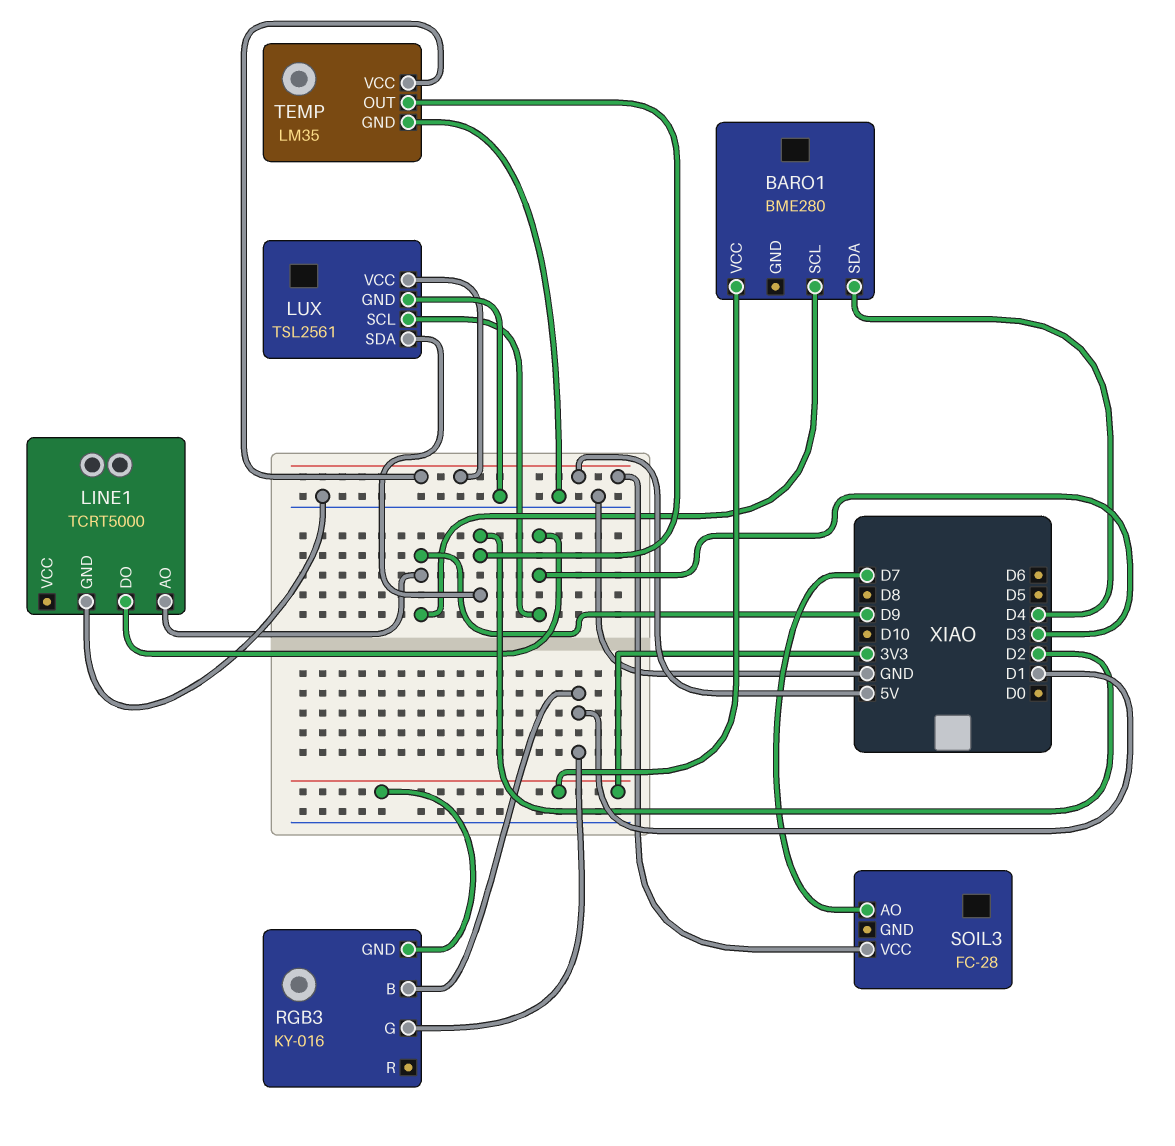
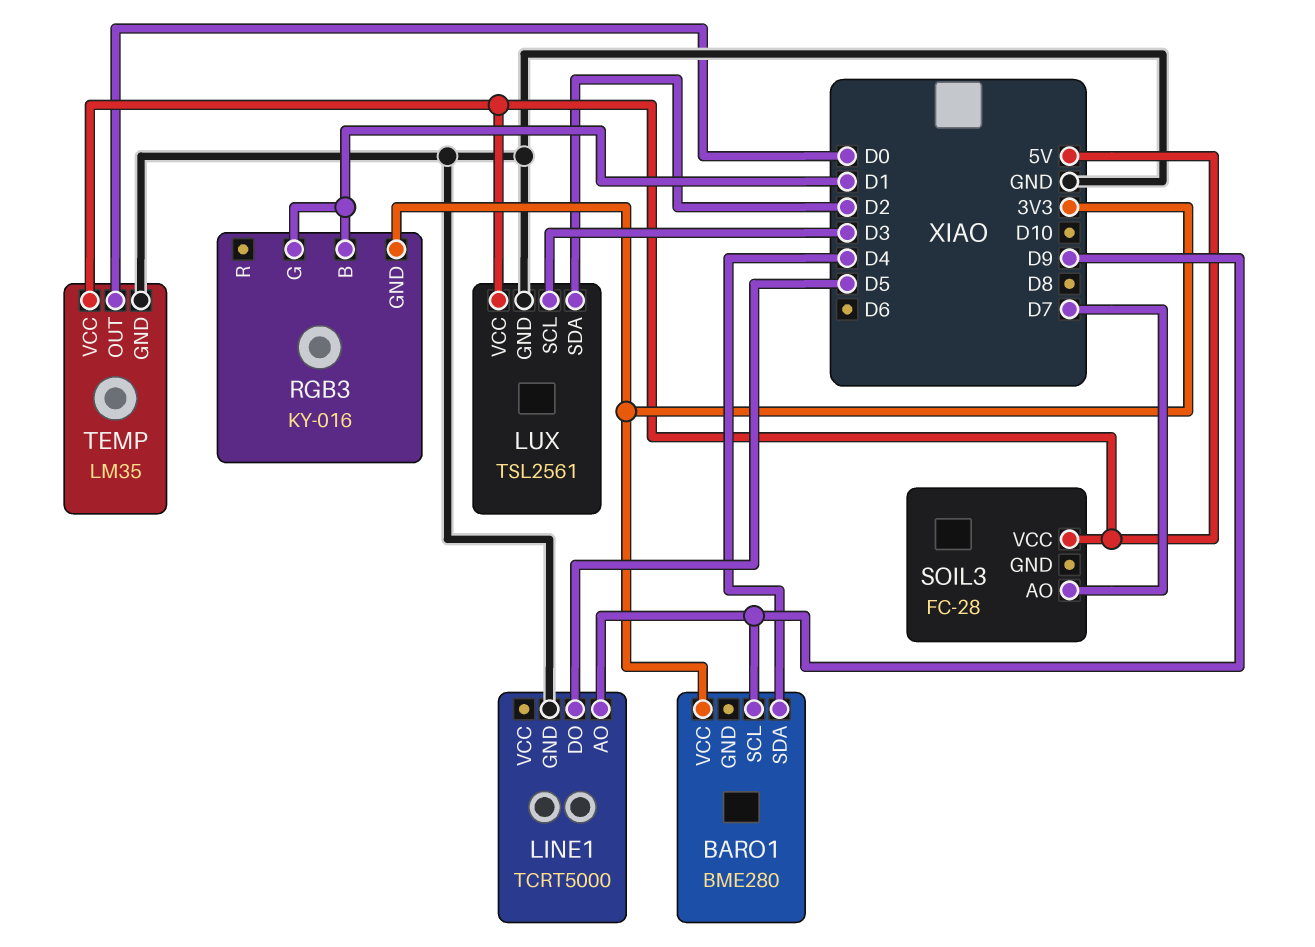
LINE1 pin DO: D3 -> D5
TEMP pin OUT: D2 -> D0

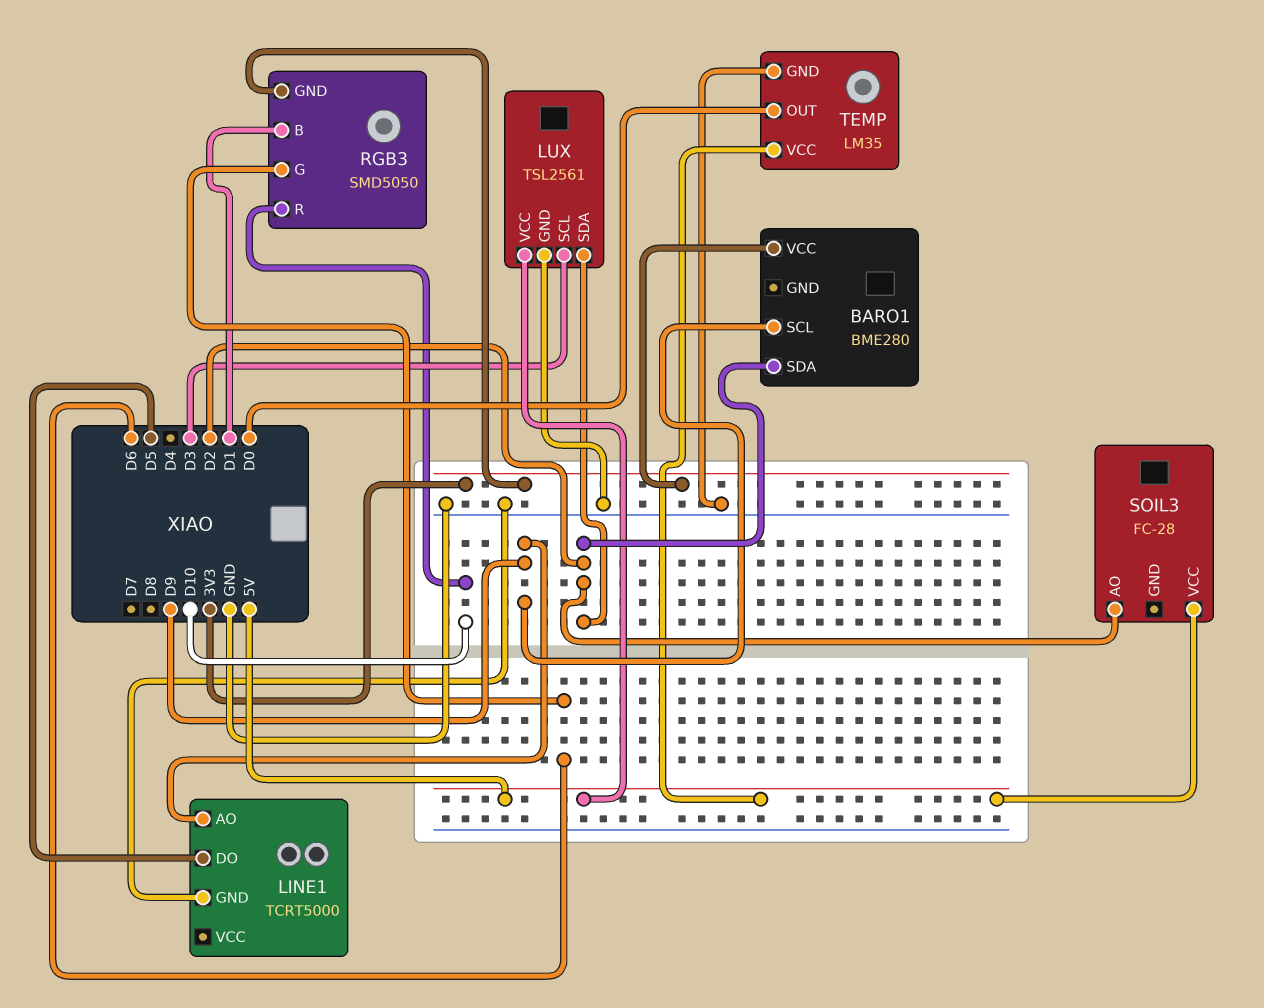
BARO1 pin SDA: D4 -> D2
RGB3: KY-016 -> SMD5050
RGB3 pin G: D1 -> D6
RGB3 pin R: none -> D10
SOIL3 pin AO: D7 -> D2

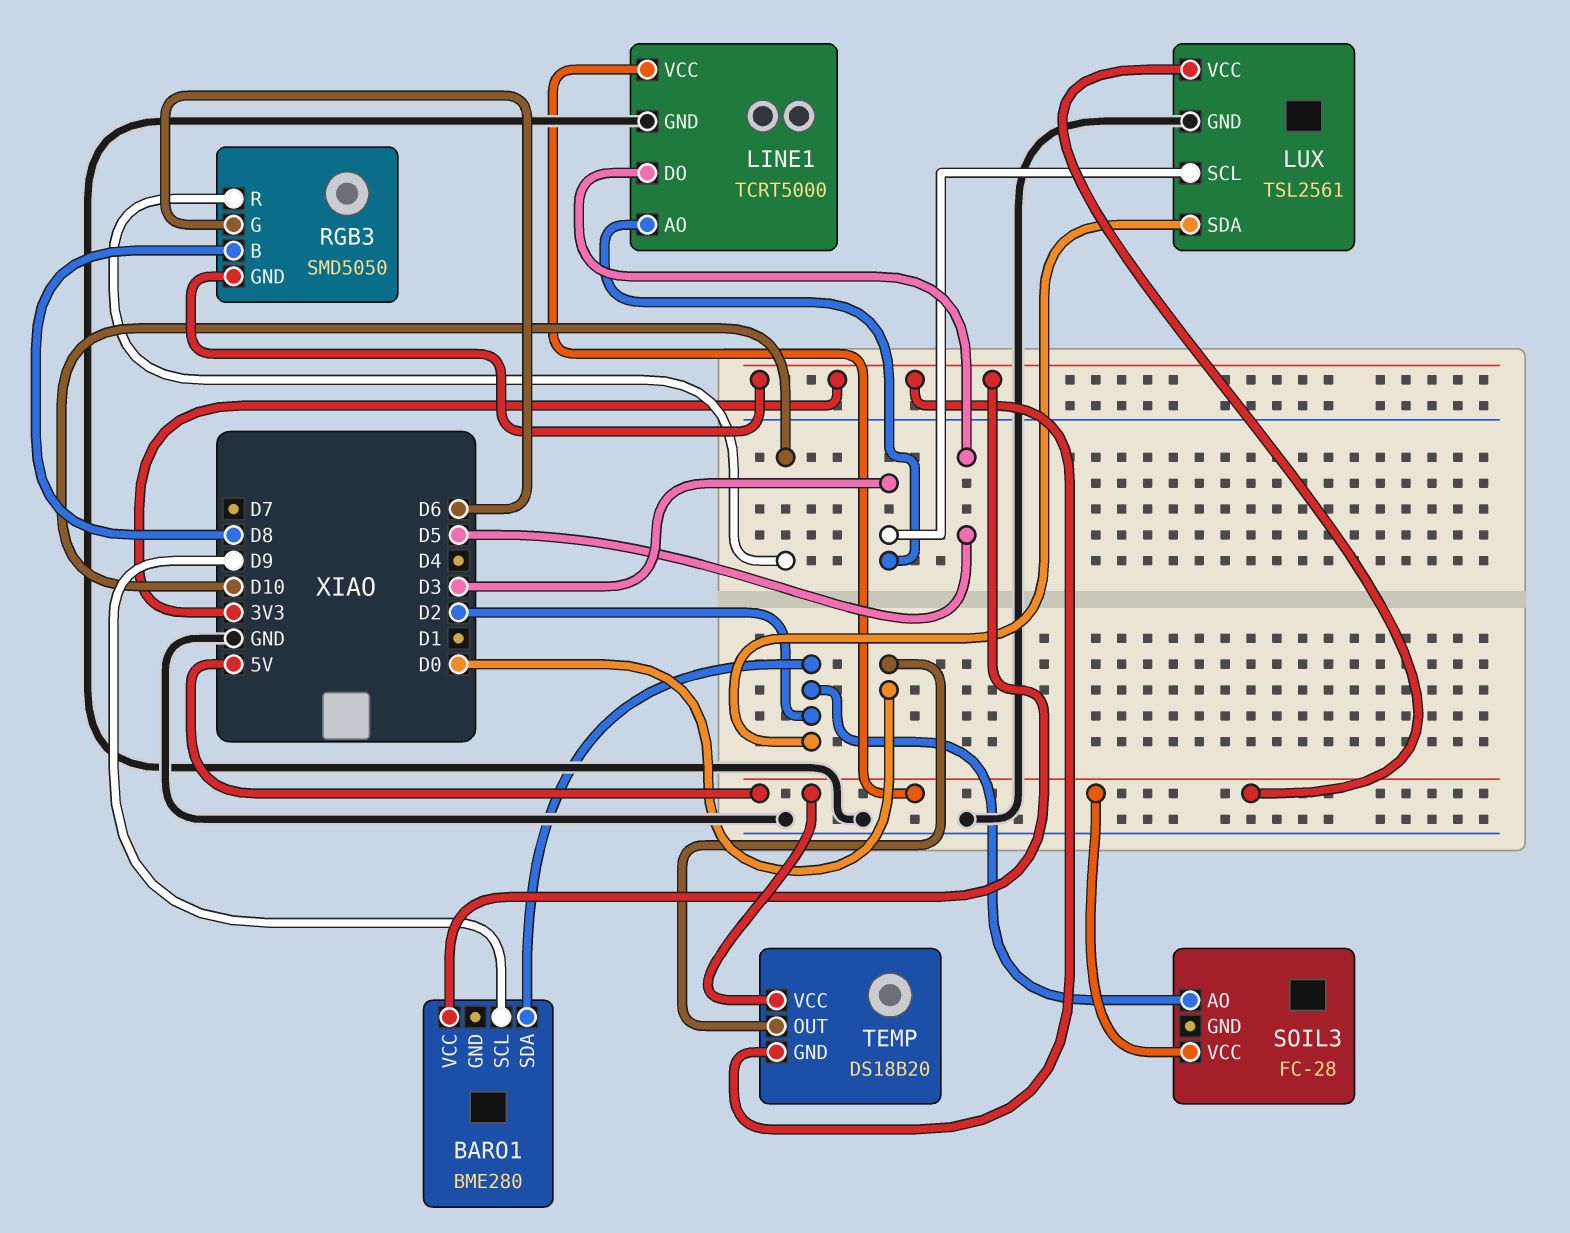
LINE1 pin AO: D9 -> D3
LINE1 pin VCC: none -> 5V
RGB3 pin B: D1 -> D8
TEMP: LM35 -> DS18B20
TEMP pin GND: GND -> 3V3

